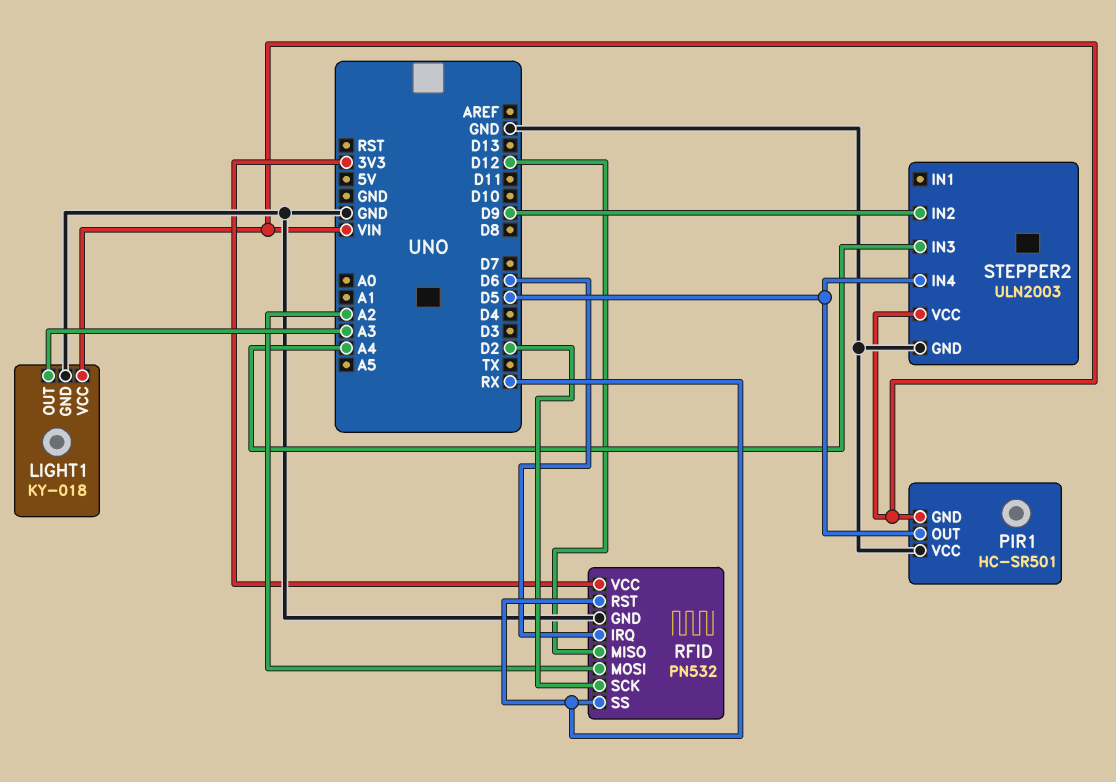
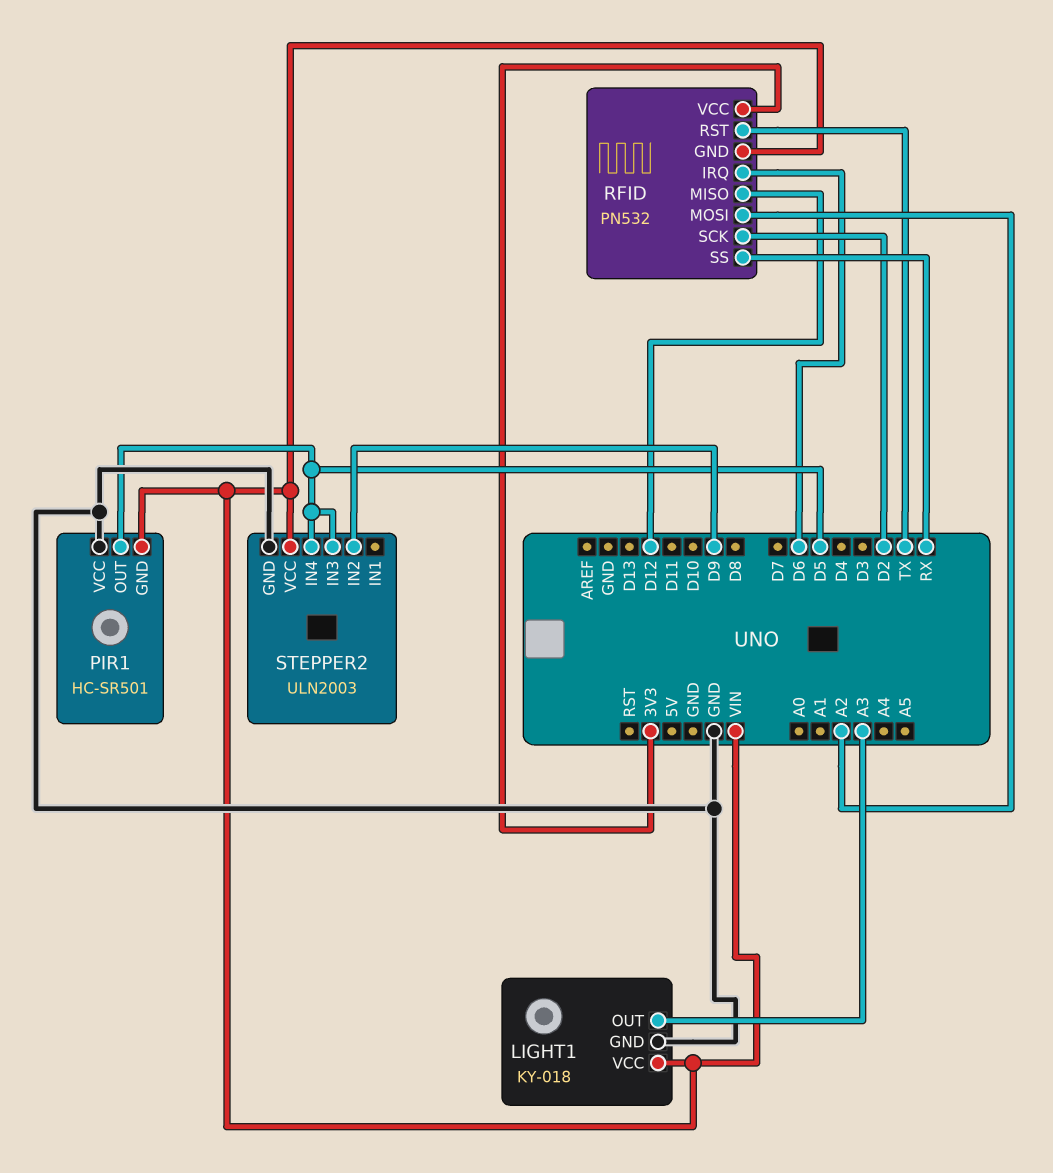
RFID pin GND: GND -> VIN
RFID pin RST: RX -> TX
STEPPER2 pin IN3: A4 -> D5

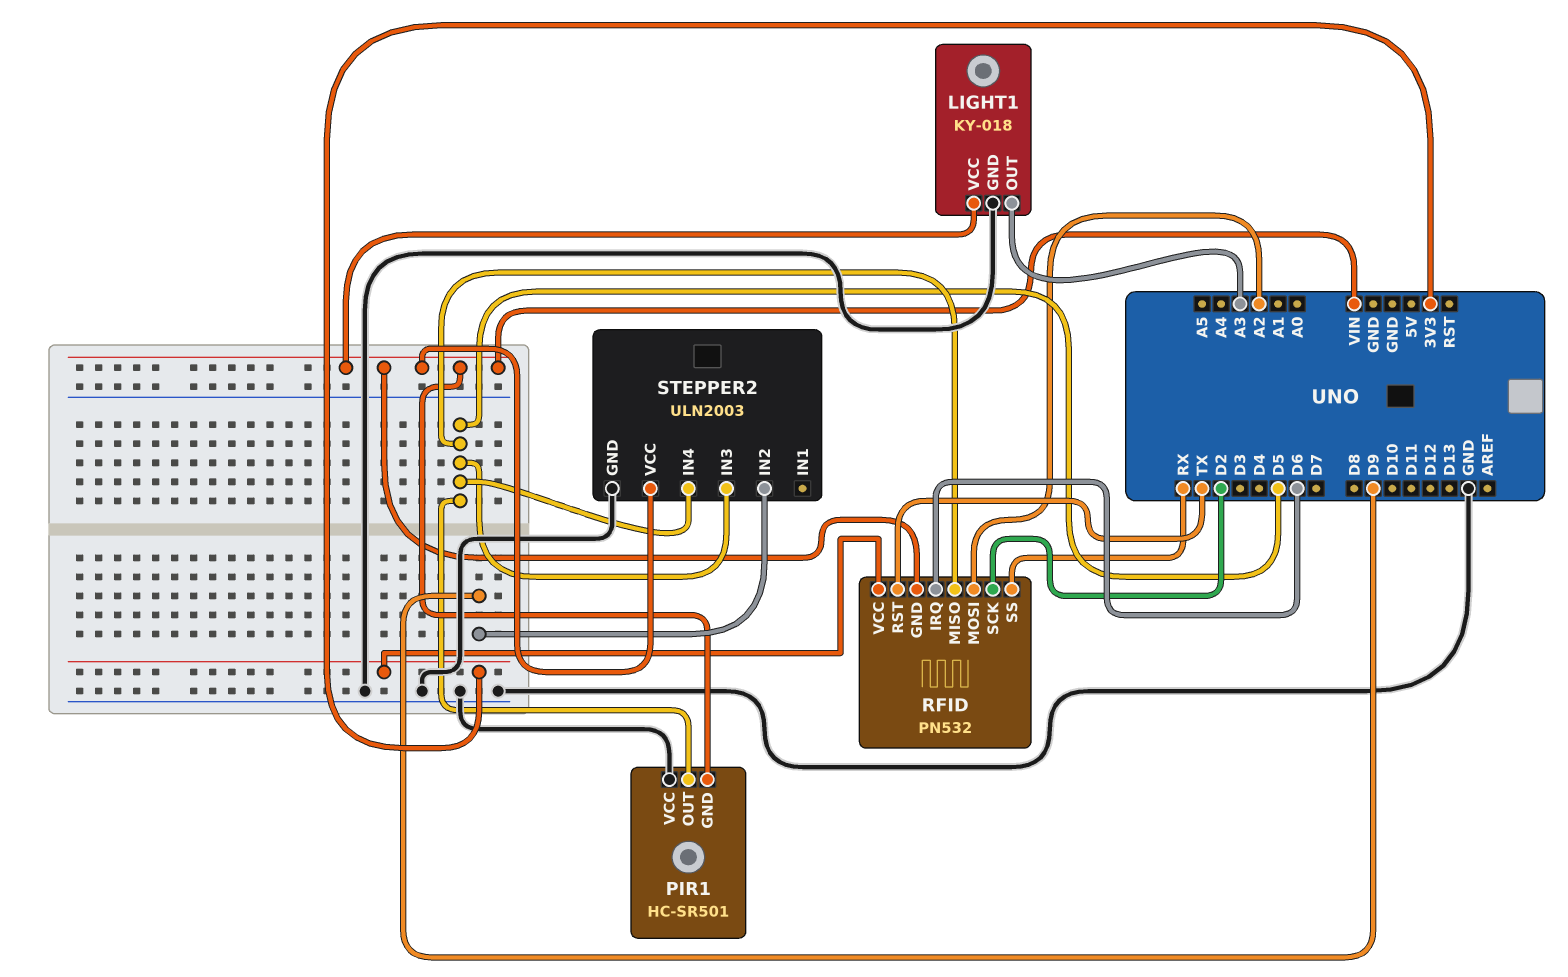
RFID pin MISO: D12 -> D5

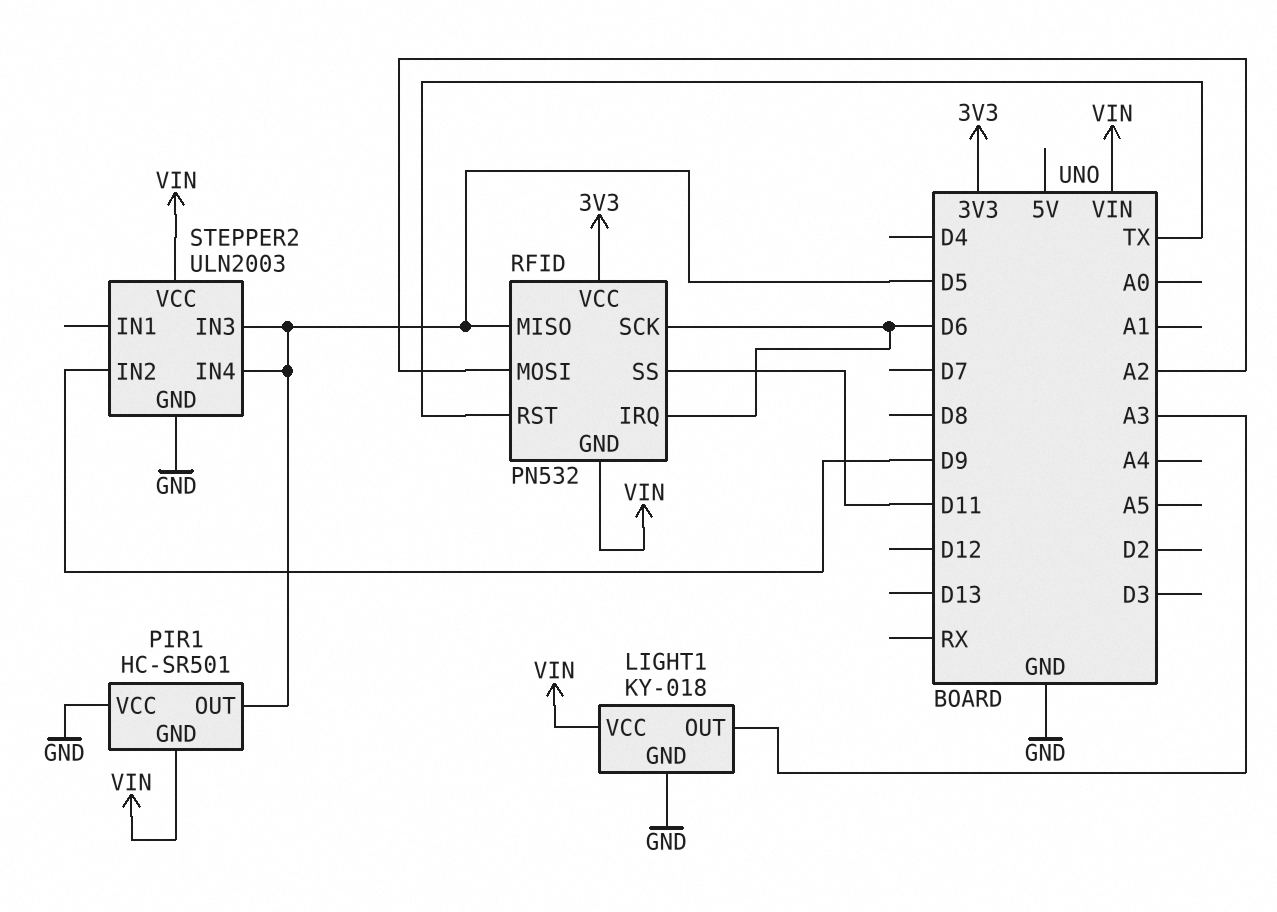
RFID pin SCK: D2 -> D6
RFID pin SS: RX -> D11

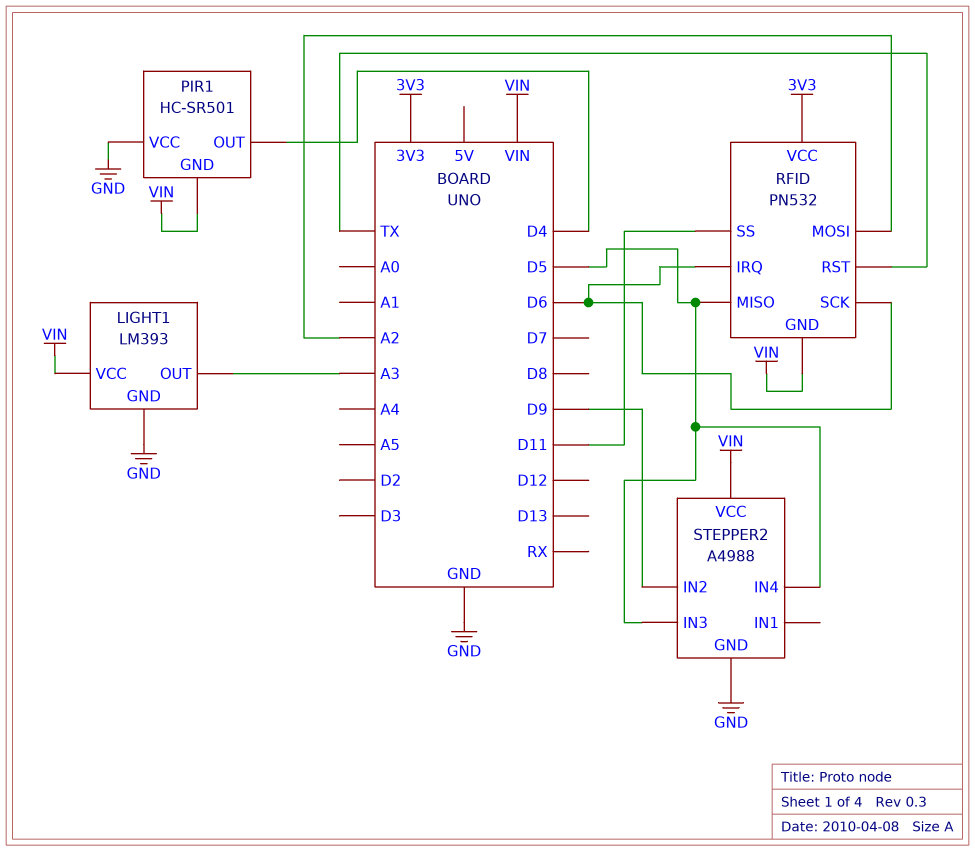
LIGHT1: KY-018 -> LM393
PIR1 pin OUT: D5 -> D4
STEPPER2: ULN2003 -> A4988

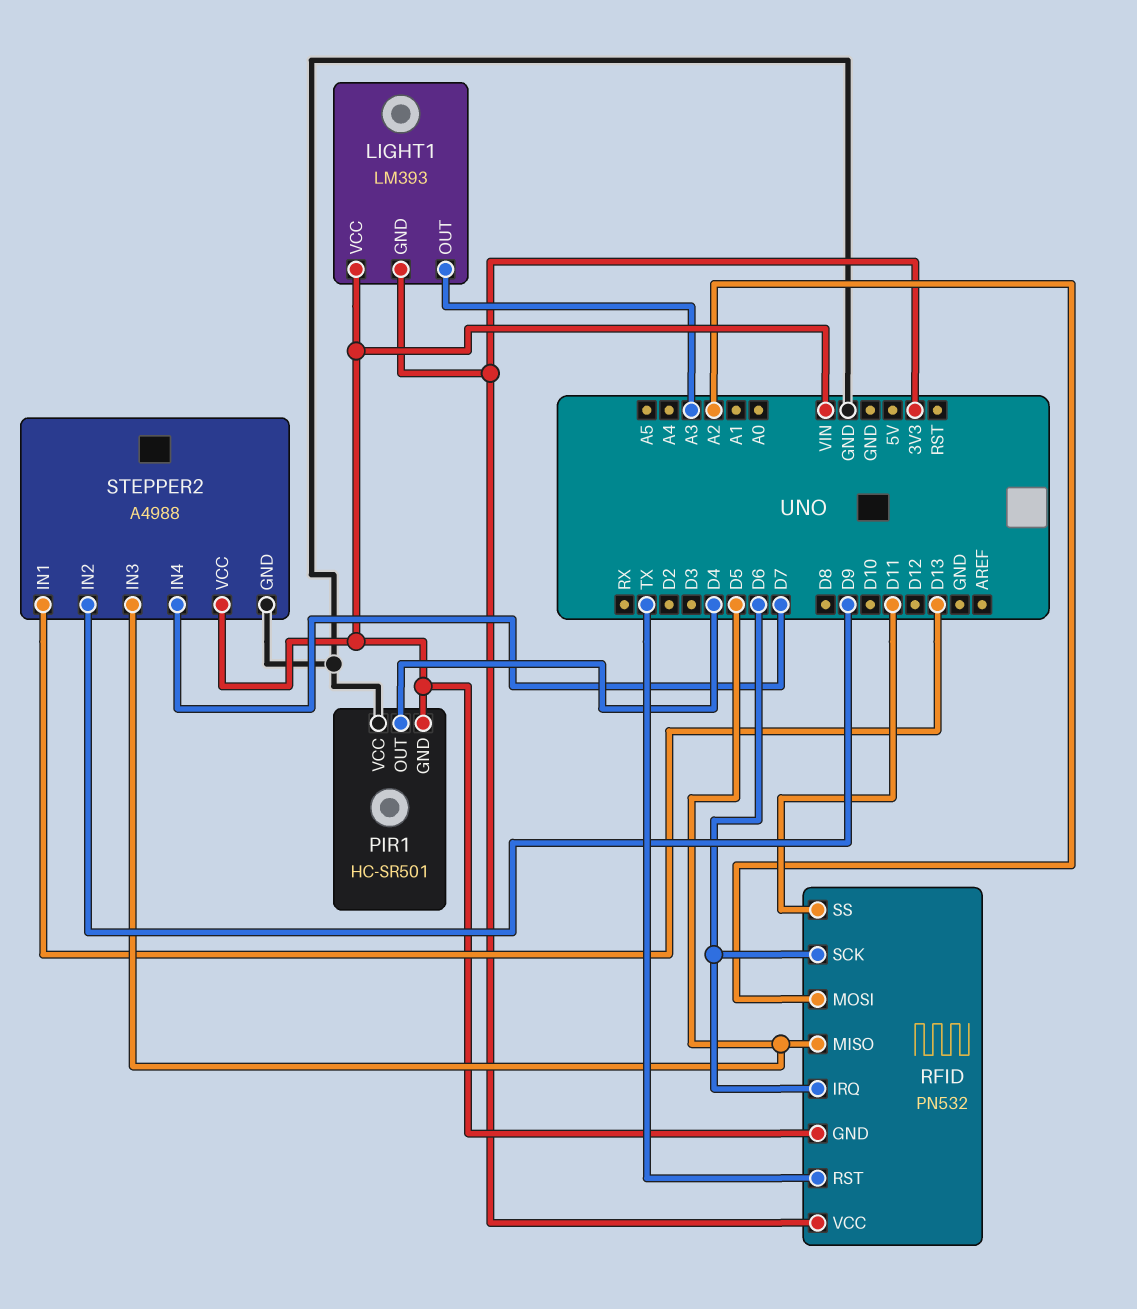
LIGHT1 pin GND: GND -> 3V3
STEPPER2 pin IN1: none -> D13
STEPPER2 pin IN4: D5 -> D7

